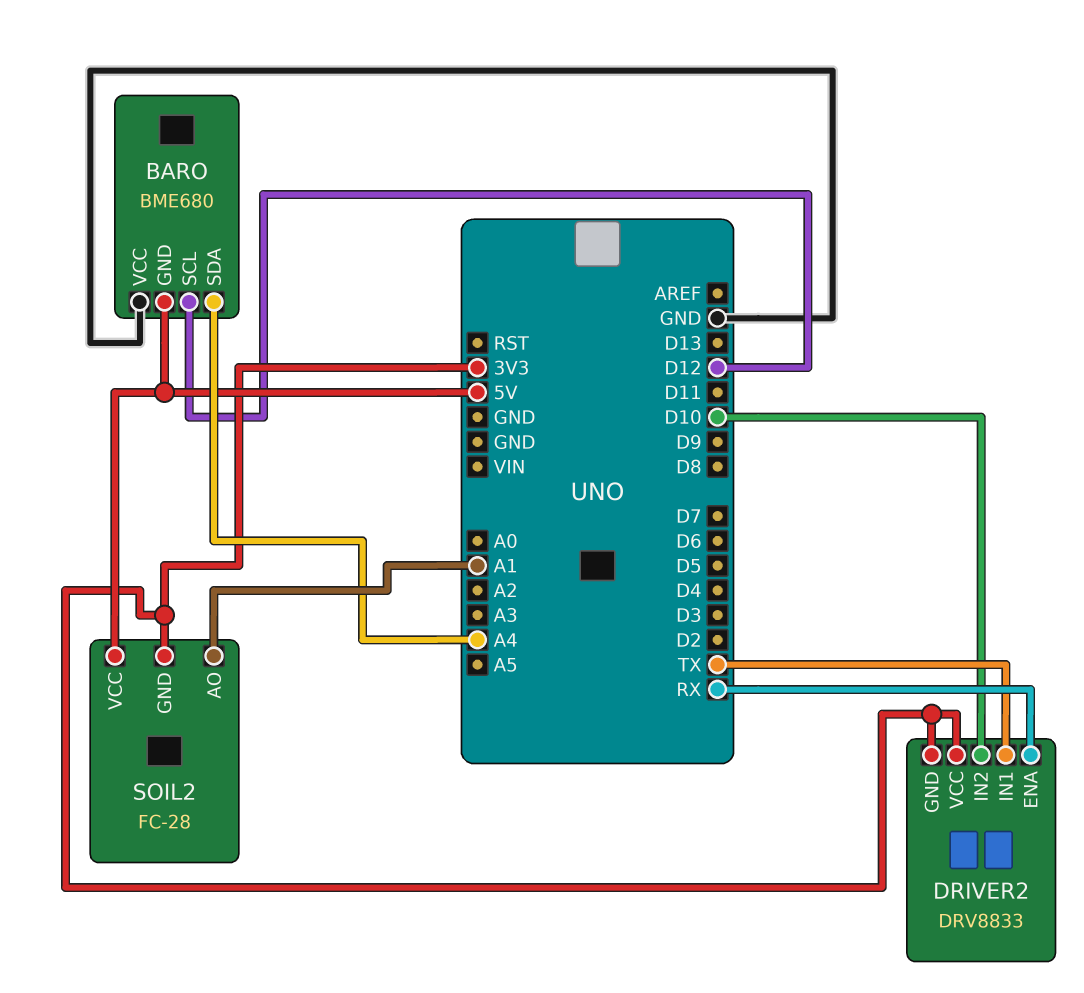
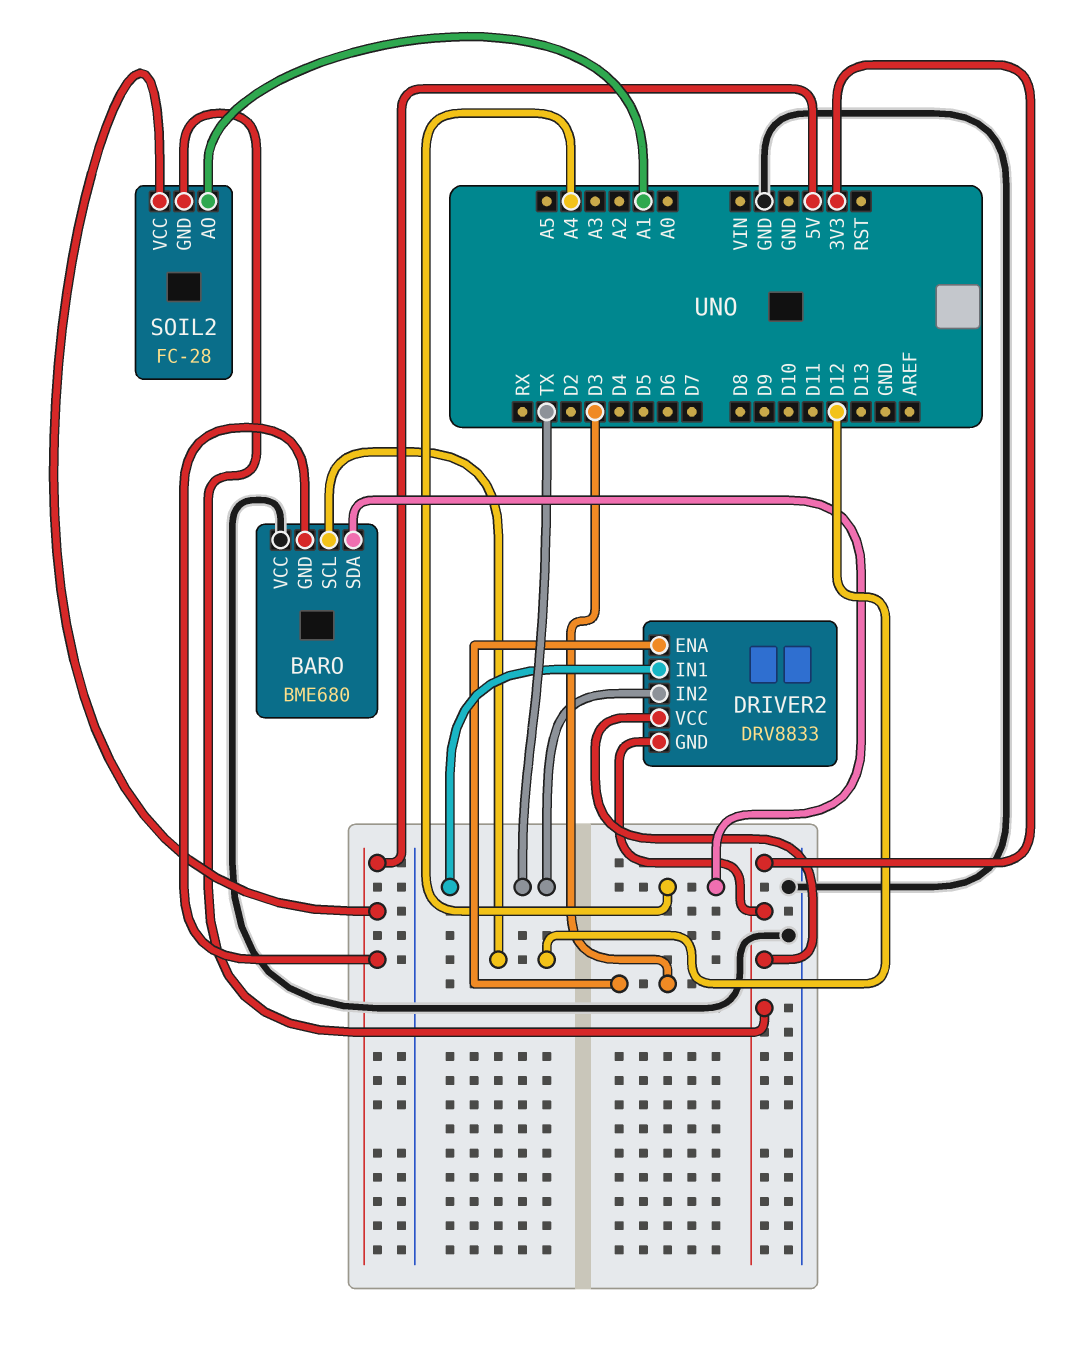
DRIVER2 pin ENA: RX -> D3
DRIVER2 pin IN2: D10 -> TX

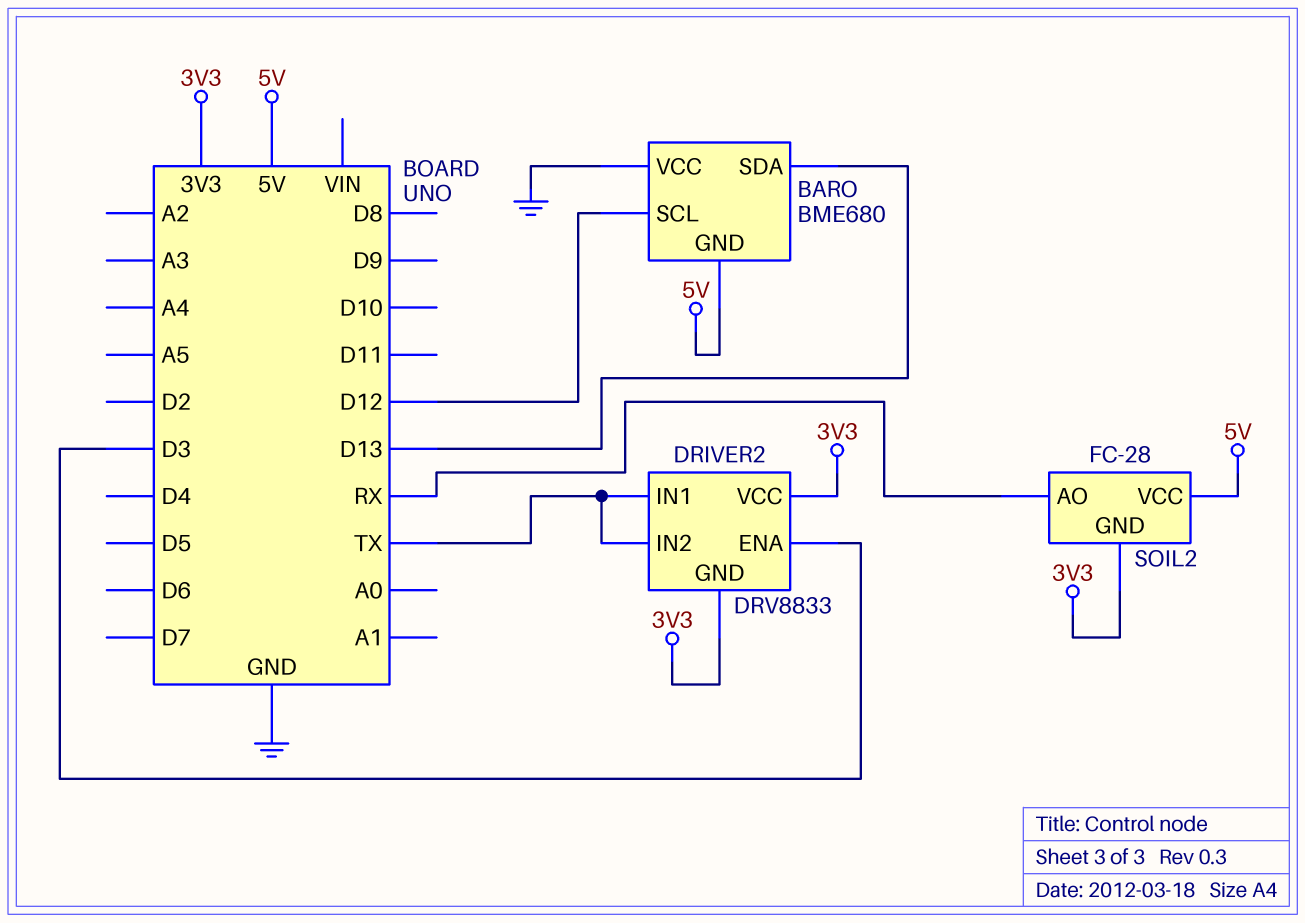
BARO pin SDA: A4 -> D13
SOIL2 pin AO: A1 -> RX

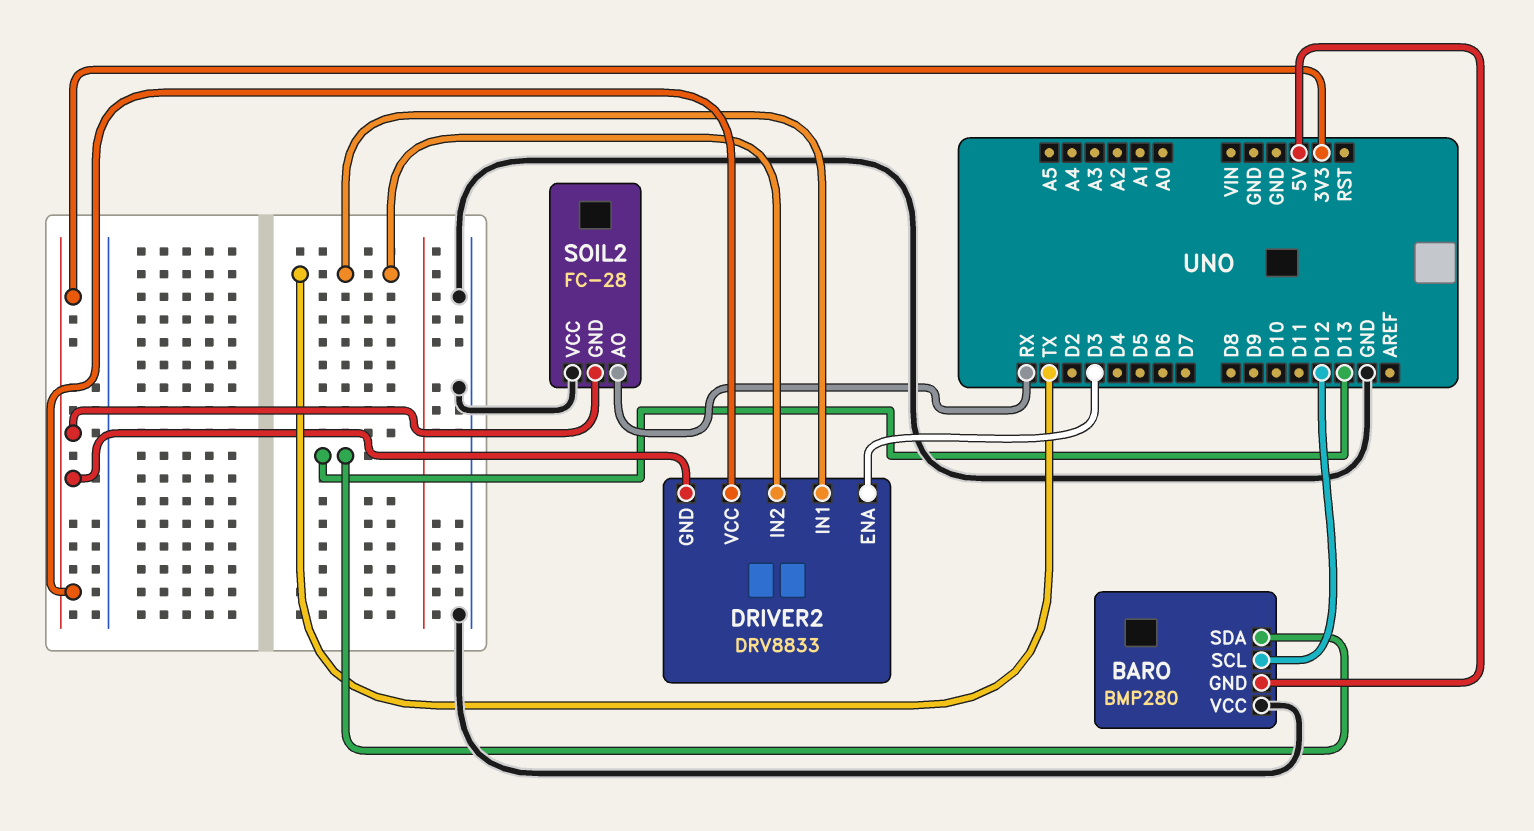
BARO: BME680 -> BMP280
SOIL2 pin VCC: 5V -> GND

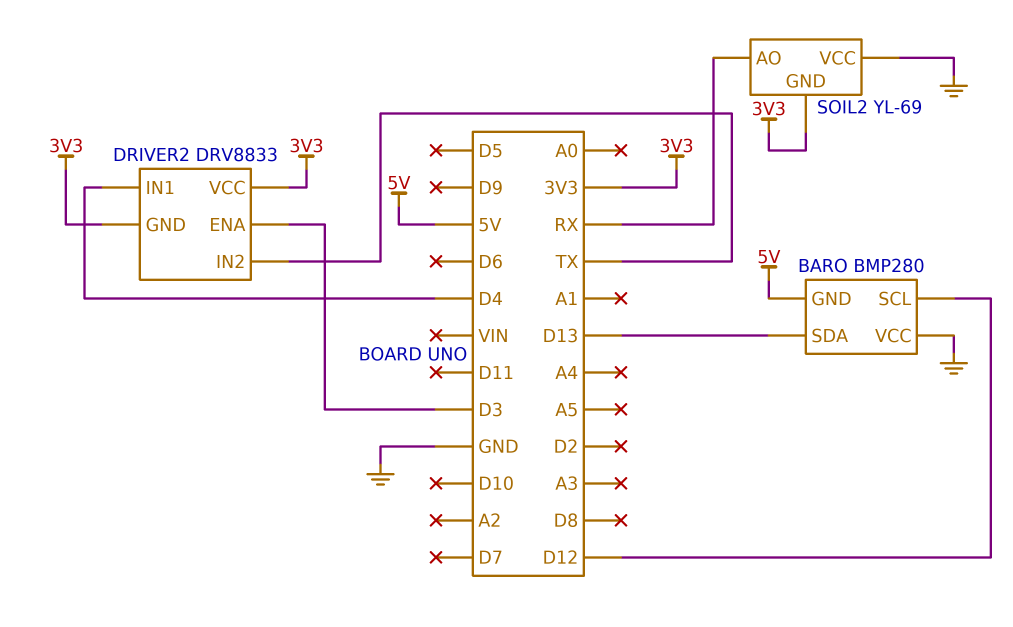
DRIVER2 pin IN1: TX -> D4
SOIL2: FC-28 -> YL-69

